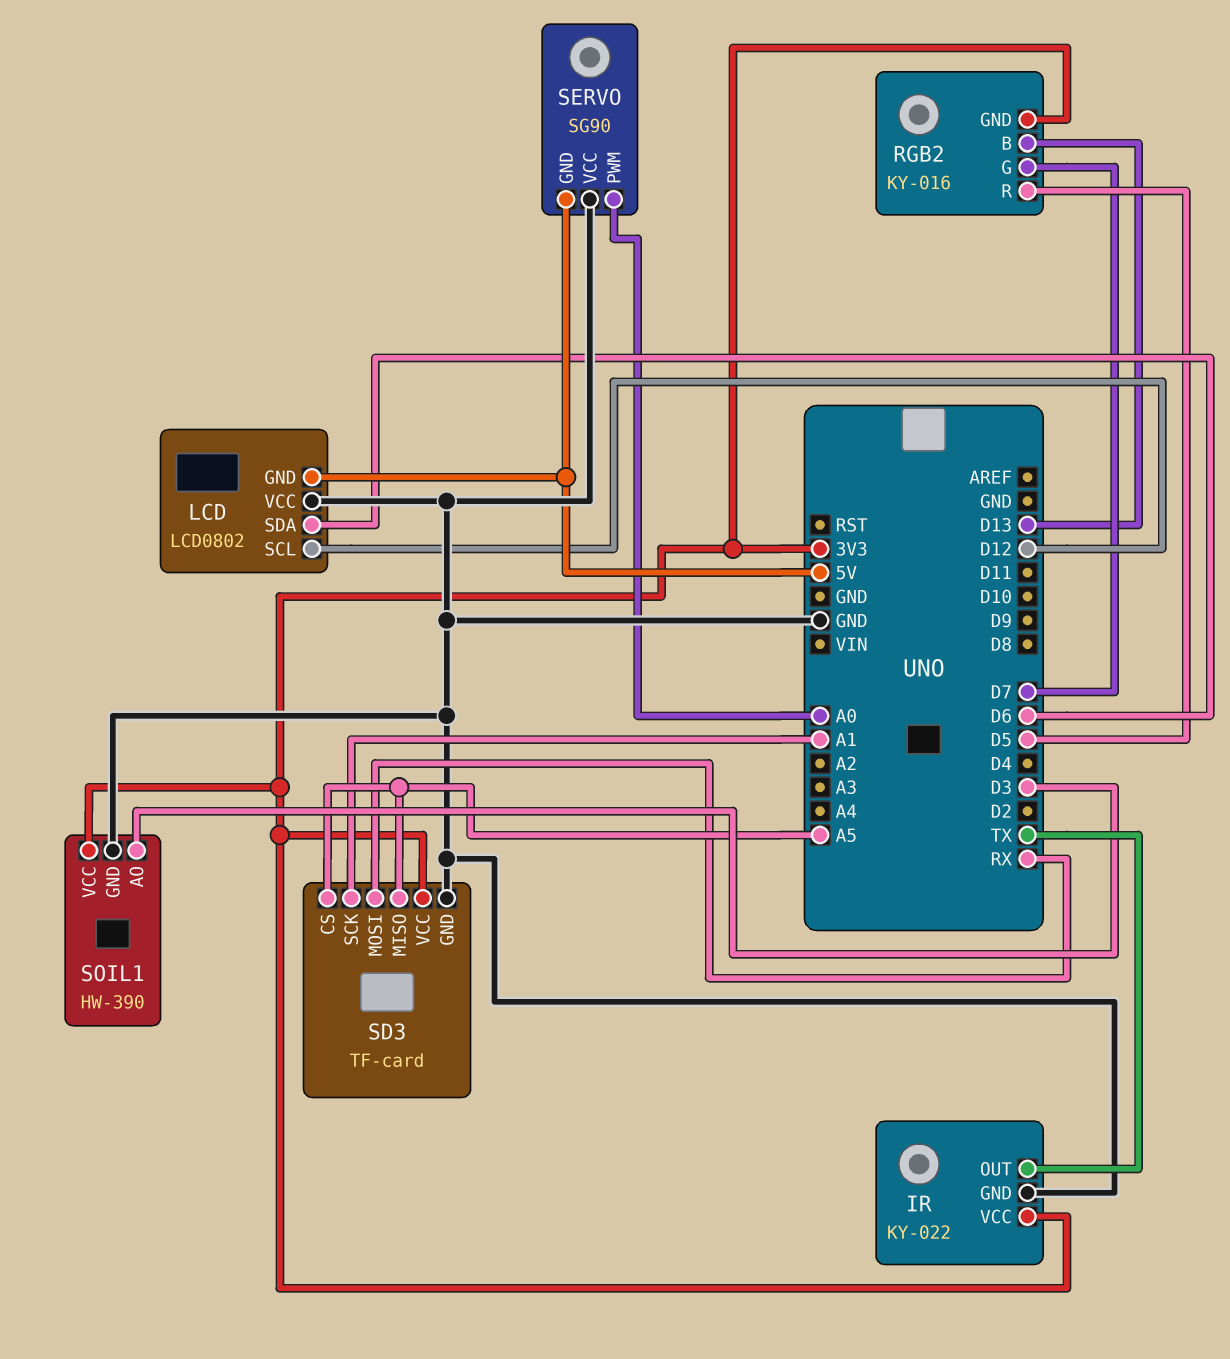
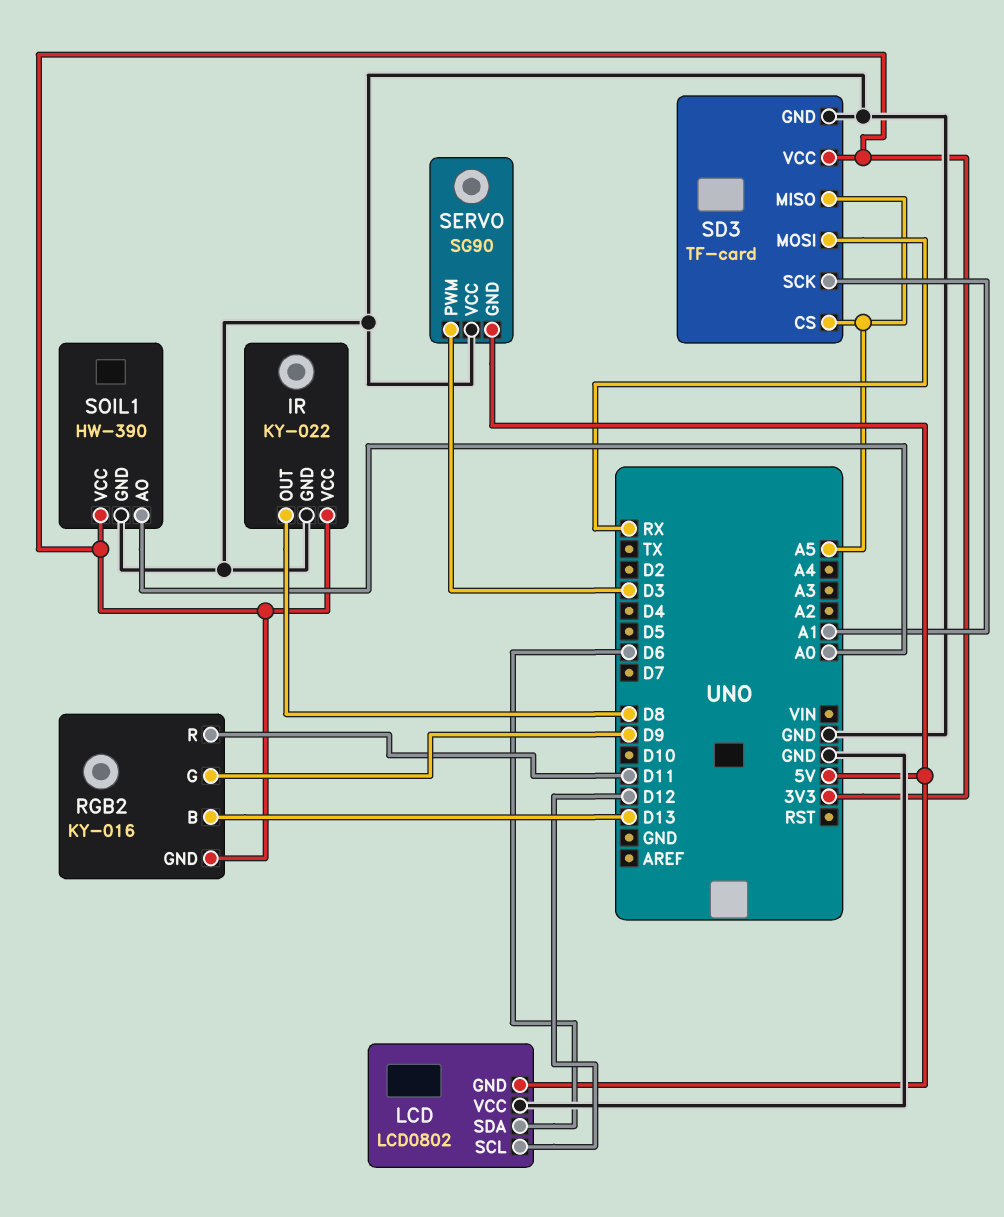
IR pin OUT: TX -> D8
RGB2 pin G: D7 -> D9
RGB2 pin R: D5 -> D11
SERVO pin PWM: A0 -> D3
SOIL1 pin AO: D3 -> A0

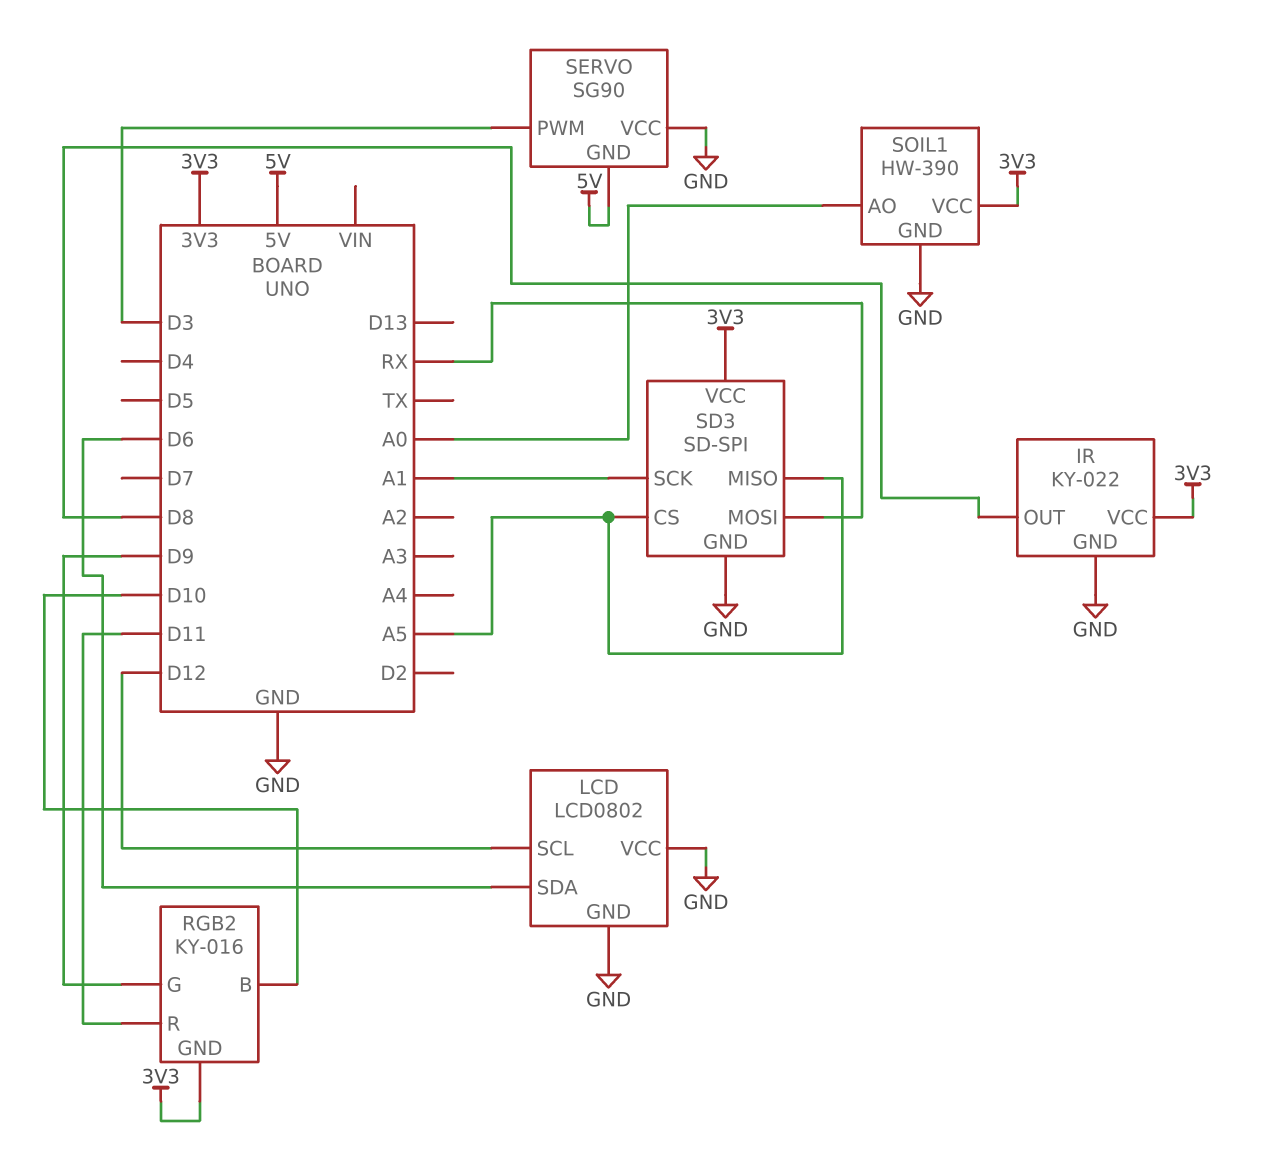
LCD pin GND: 5V -> GND
RGB2 pin B: D13 -> D10
SD3: TF-card -> SD-SPI

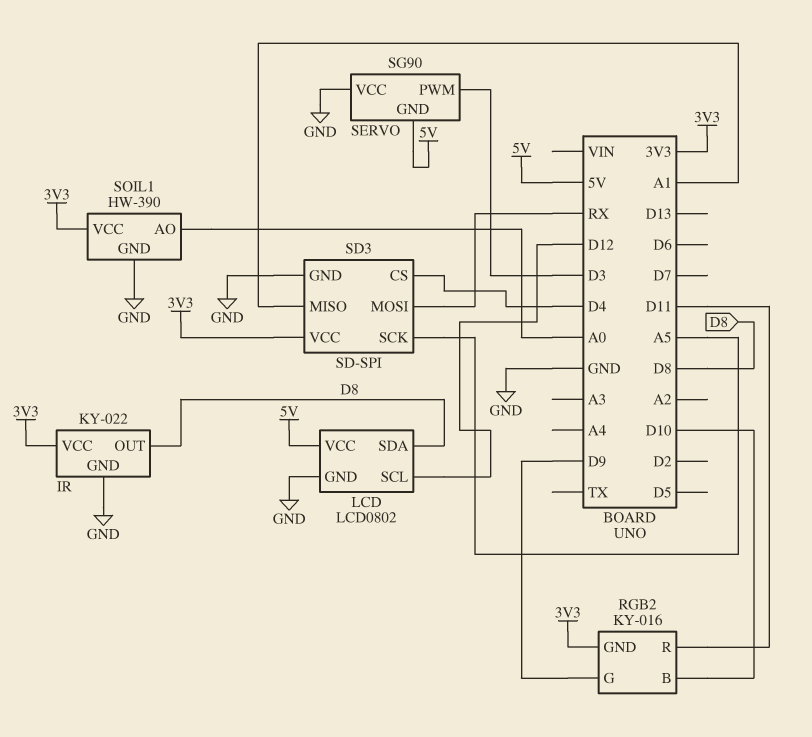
LCD pin SDA: D6 -> D8
LCD pin VCC: GND -> 5V
SD3 pin CS: A5 -> D4
SD3 pin MISO: A5 -> A1
SD3 pin SCK: A1 -> A5

